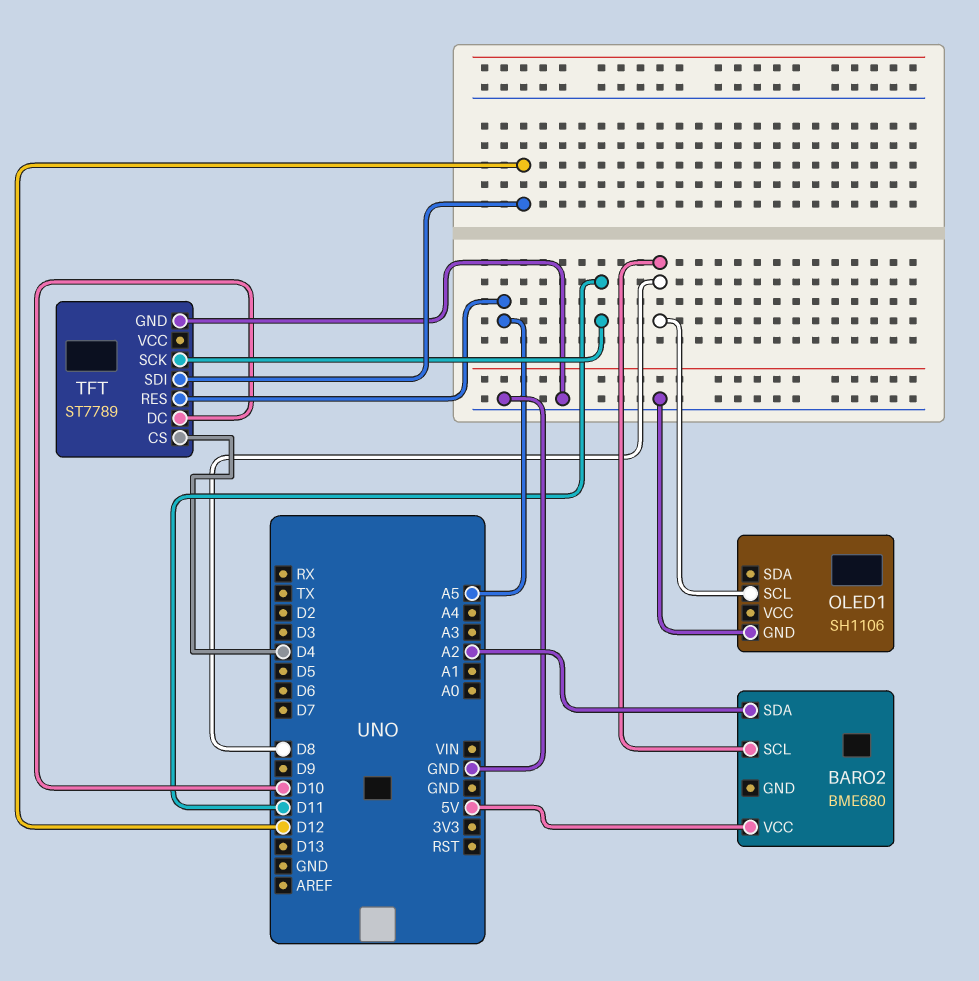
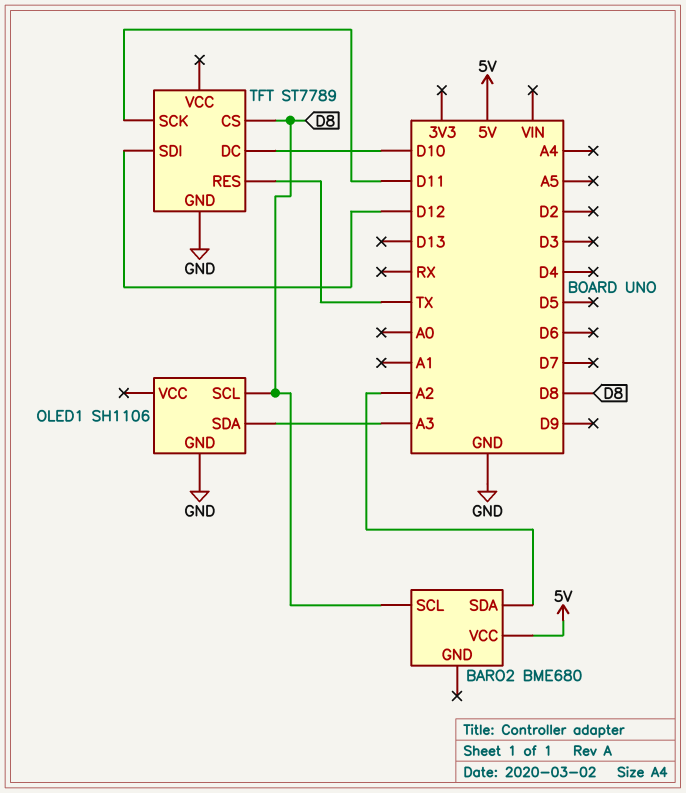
OLED1 pin SDA: none -> A3
TFT pin CS: D4 -> D8
TFT pin RES: A5 -> TX

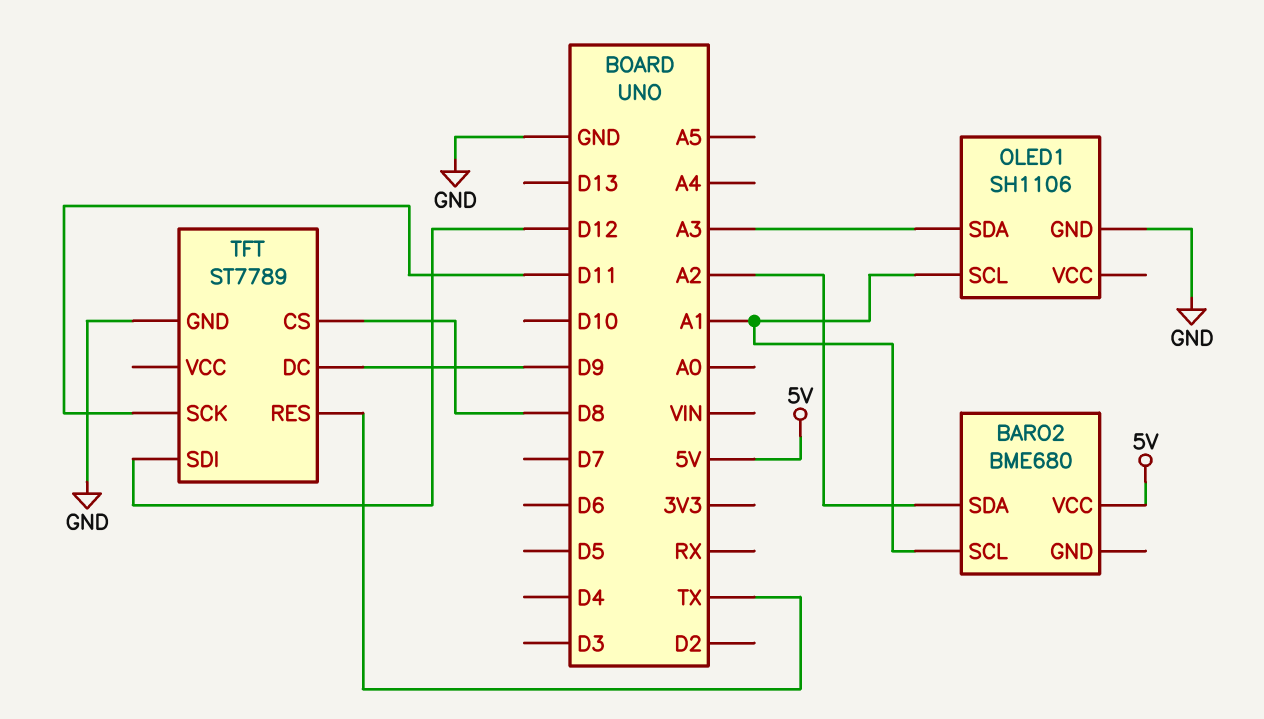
BARO2 pin SCL: D8 -> A1
OLED1 pin SCL: D8 -> A1
TFT pin DC: D10 -> D9

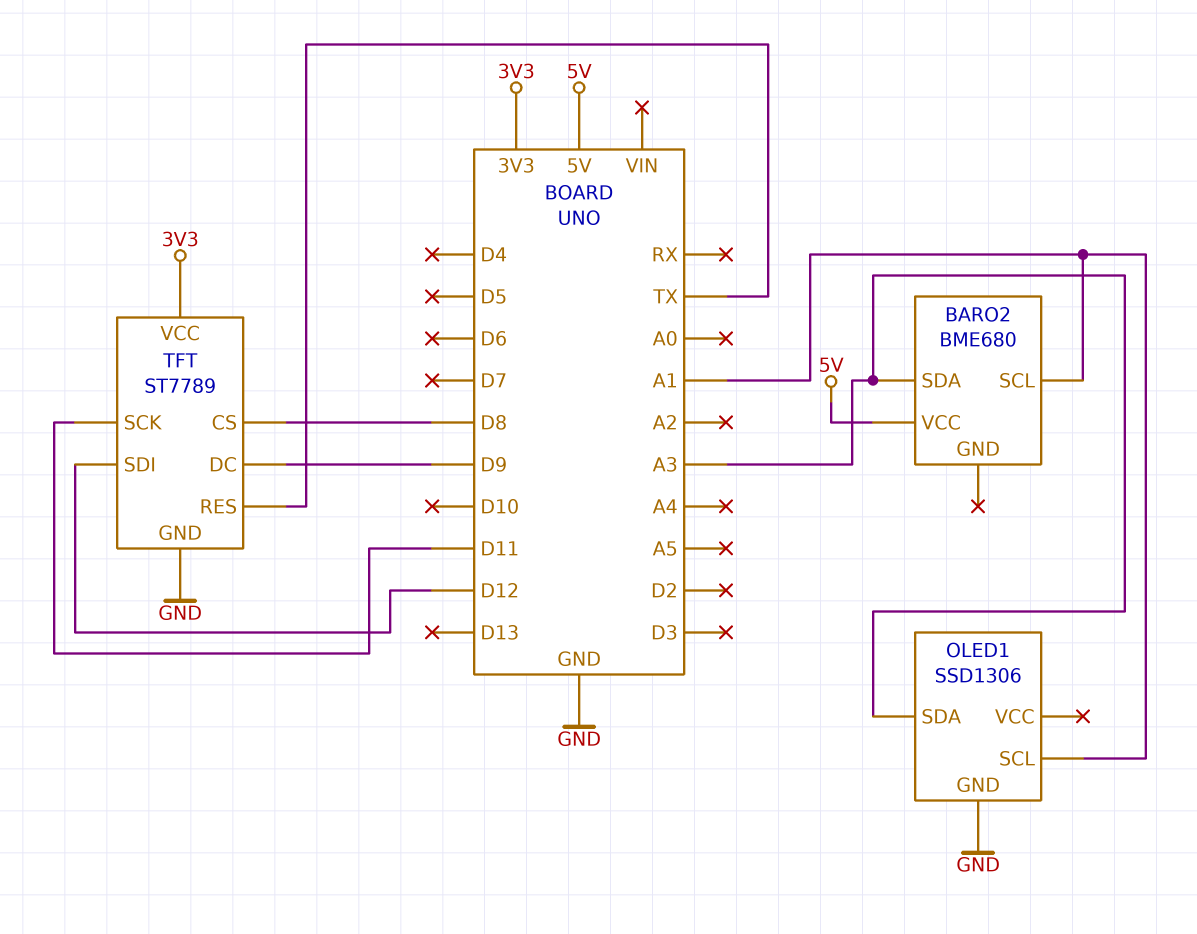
BARO2 pin SDA: A2 -> A3
OLED1: SH1106 -> SSD1306
TFT pin VCC: none -> 3V3

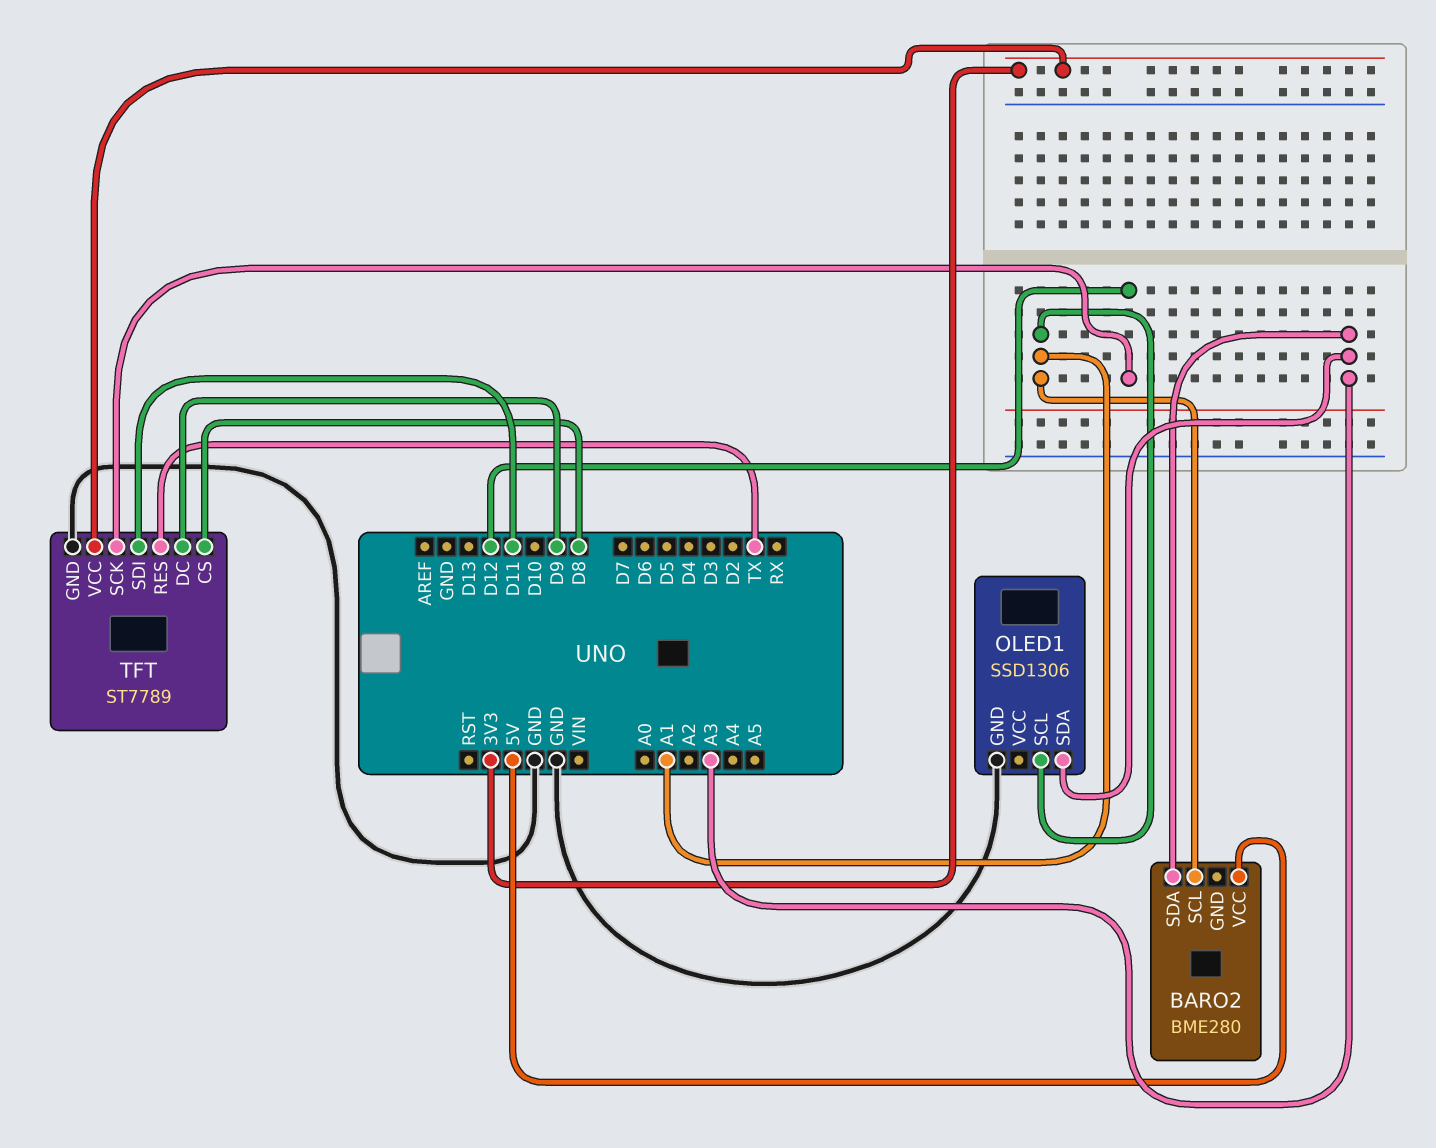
BARO2: BME680 -> BME280
TFT pin SCK: D11 -> D12
TFT pin SDI: D12 -> D11

